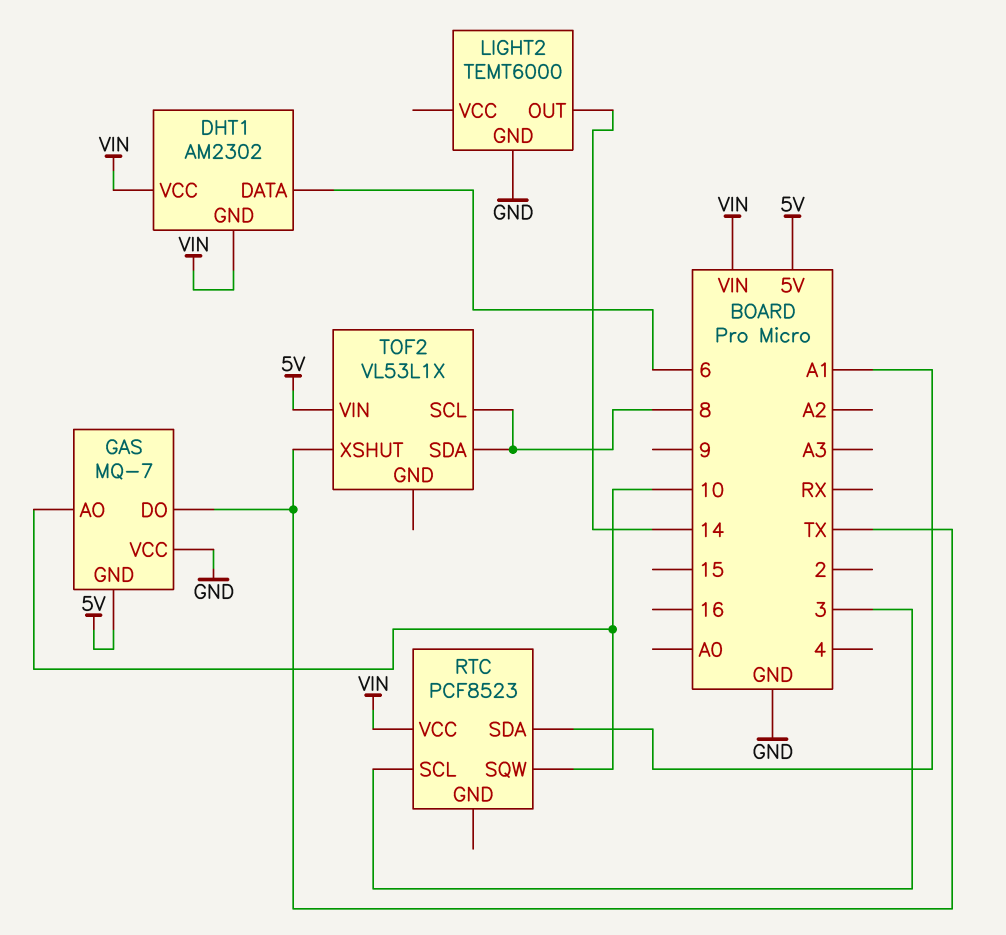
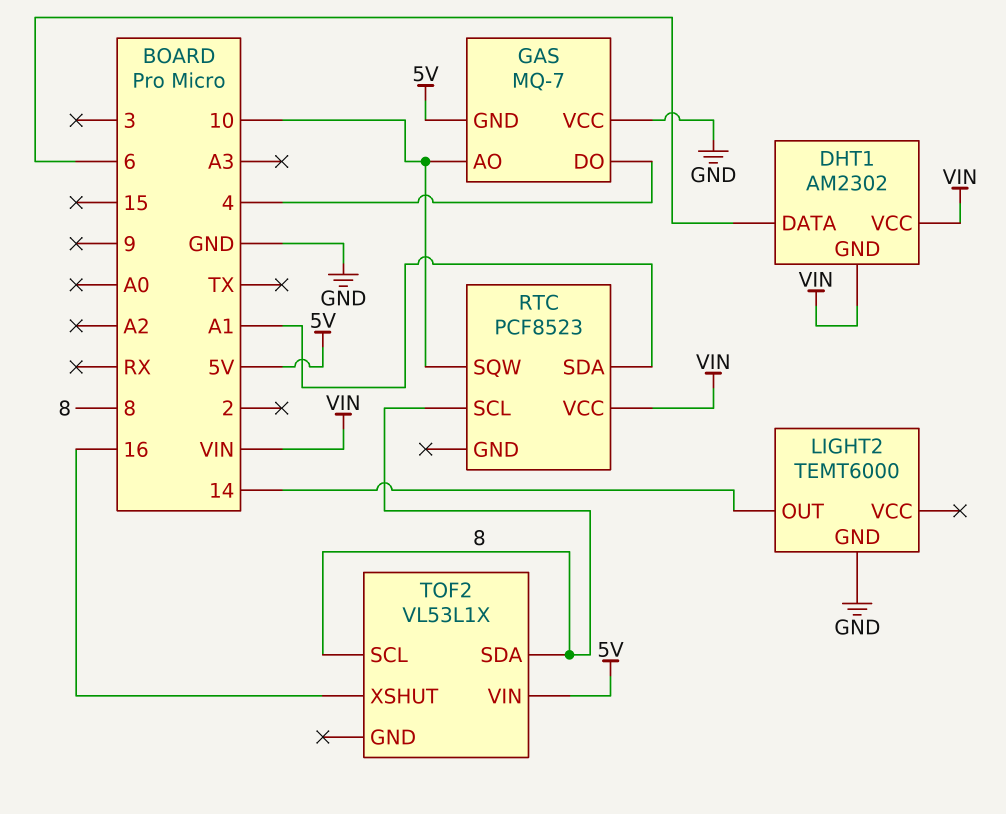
GAS pin DO: TX -> 4
RTC pin SCL: 3 -> 8
TOF2 pin XSHUT: TX -> 16

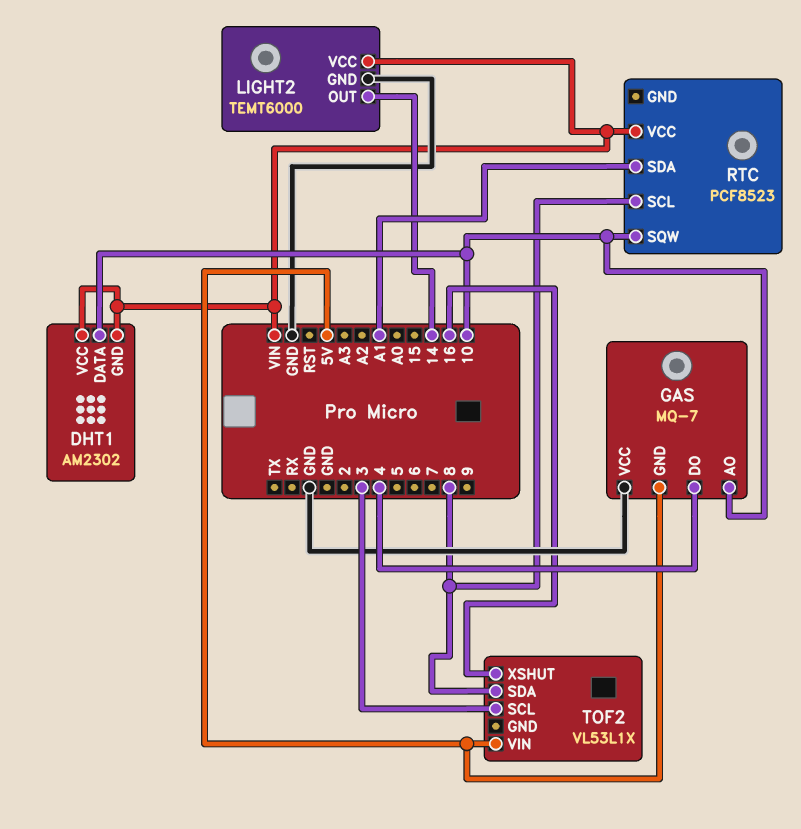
DHT1 pin DATA: 6 -> 10
LIGHT2 pin VCC: none -> VIN
TOF2 pin SCL: 8 -> 3

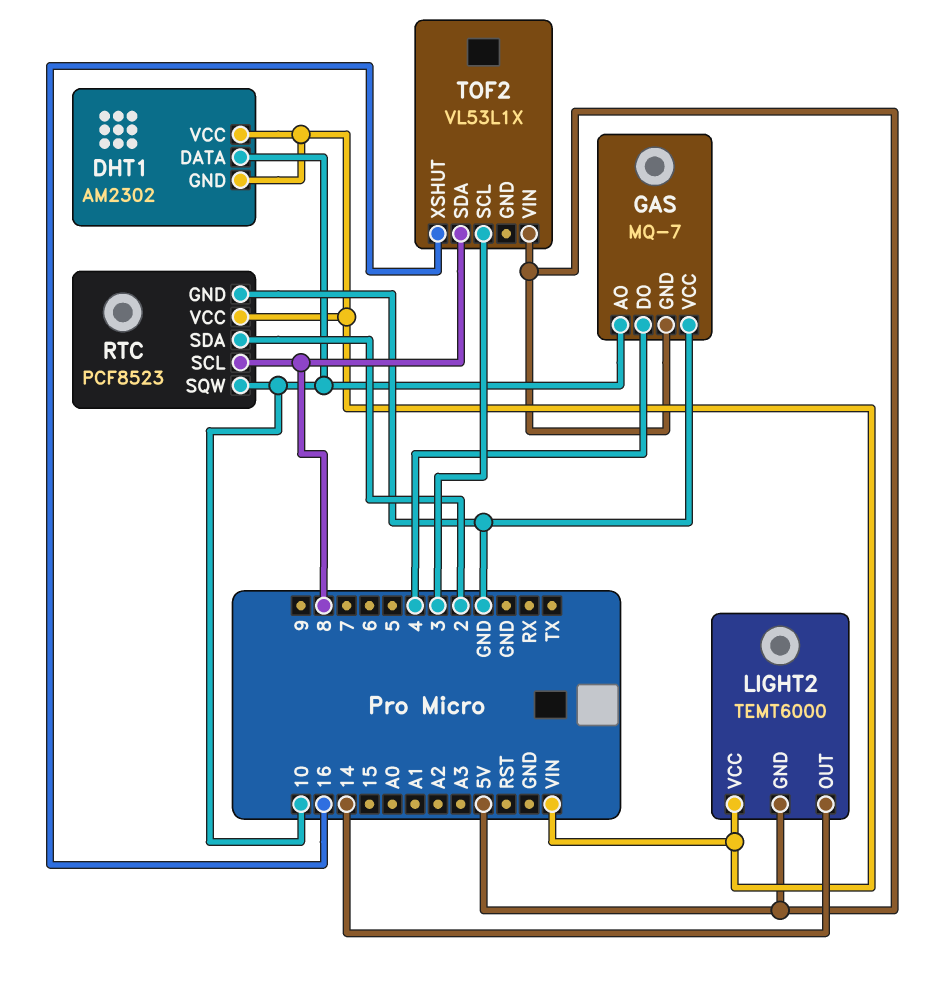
LIGHT2 pin GND: GND -> 5V
RTC pin GND: none -> GND
RTC pin SDA: A1 -> 2

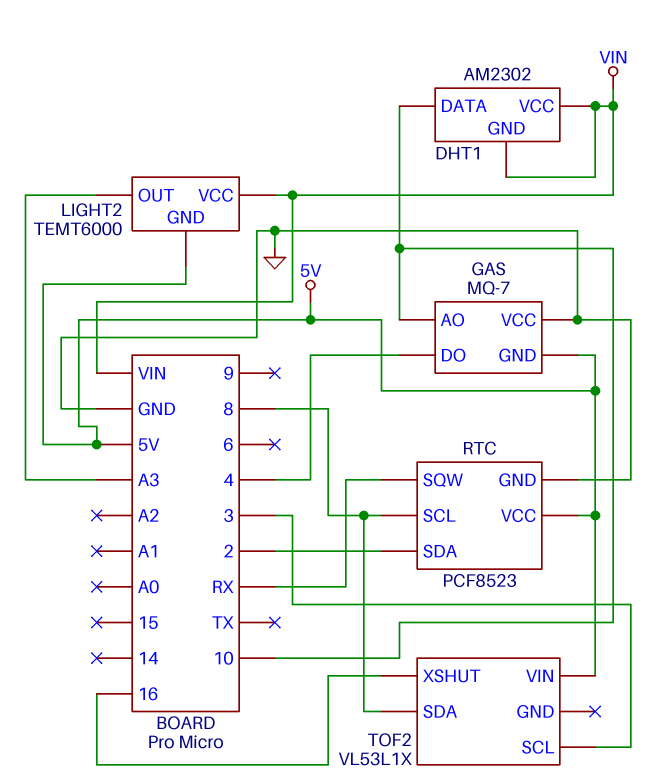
LIGHT2 pin OUT: 14 -> A3
RTC pin SQW: 10 -> RX
RTC pin VCC: VIN -> 5V

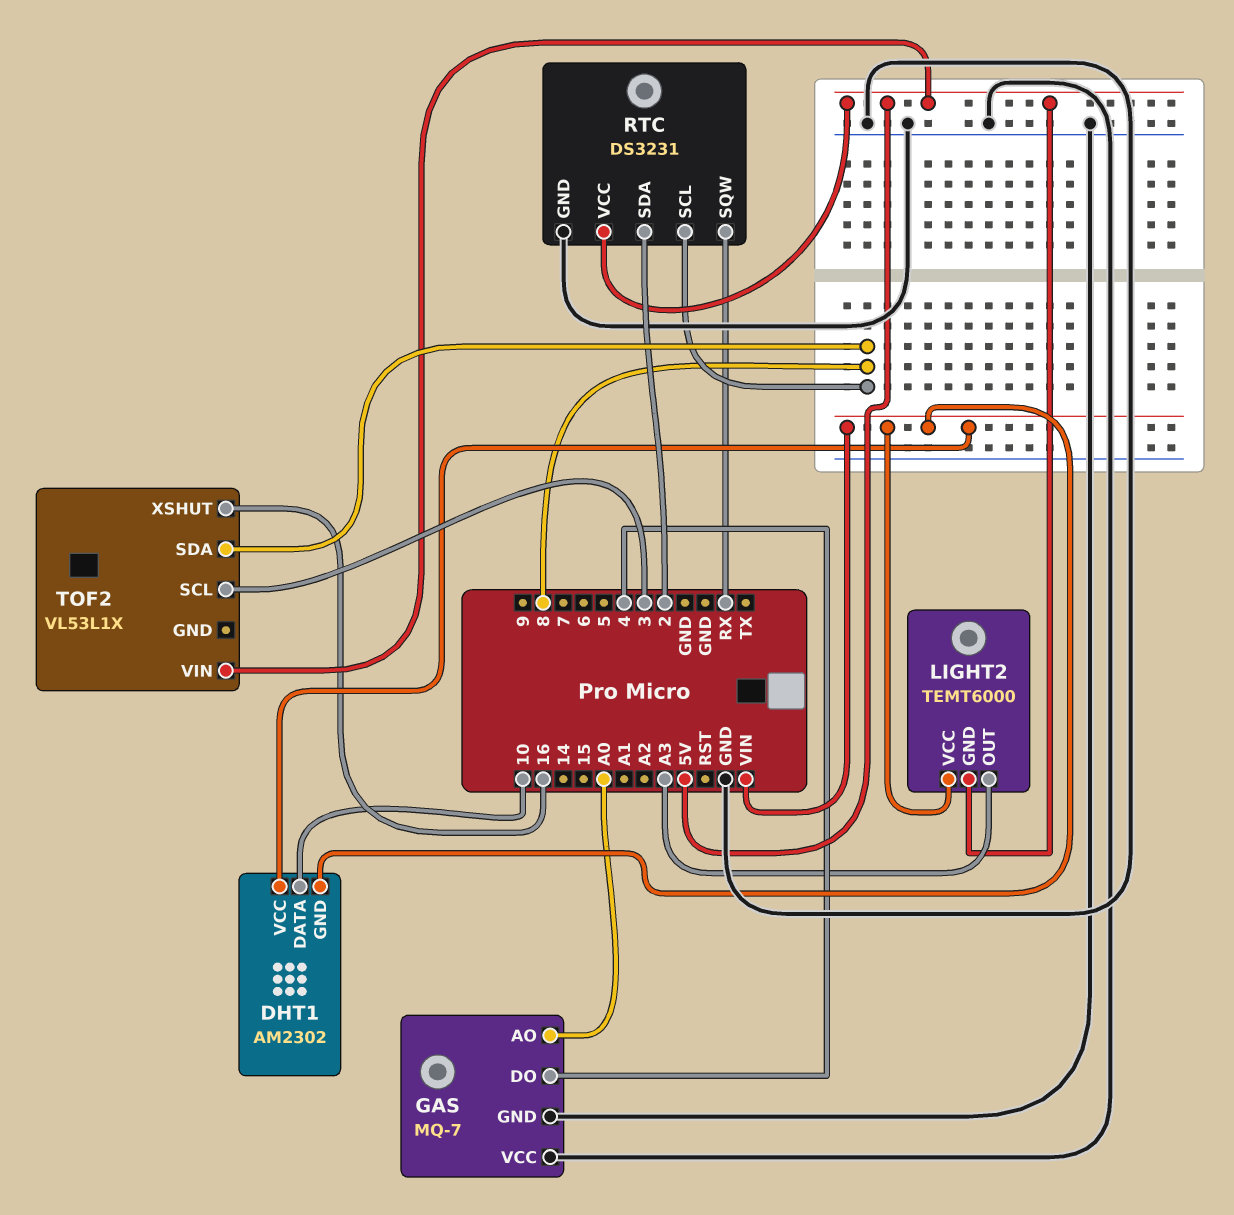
GAS pin AO: 10 -> A0
GAS pin GND: 5V -> GND
RTC: PCF8523 -> DS3231

